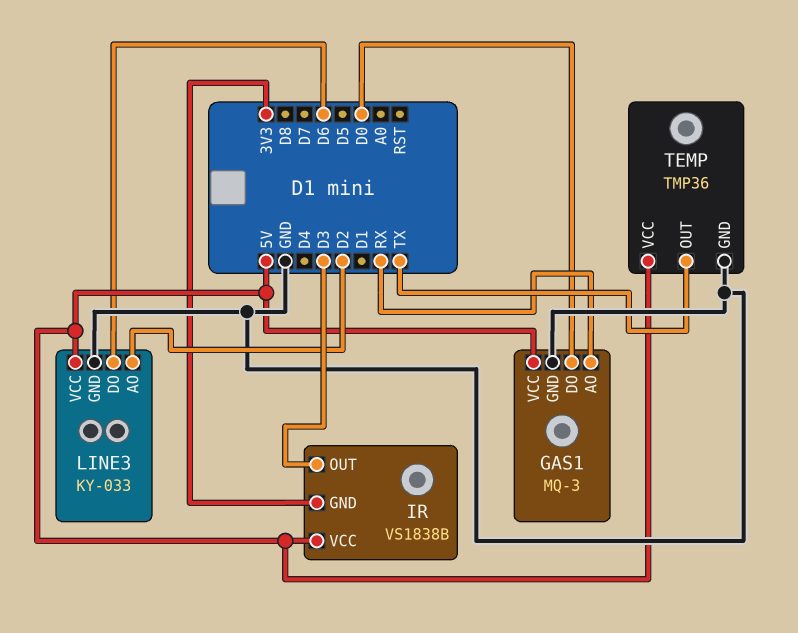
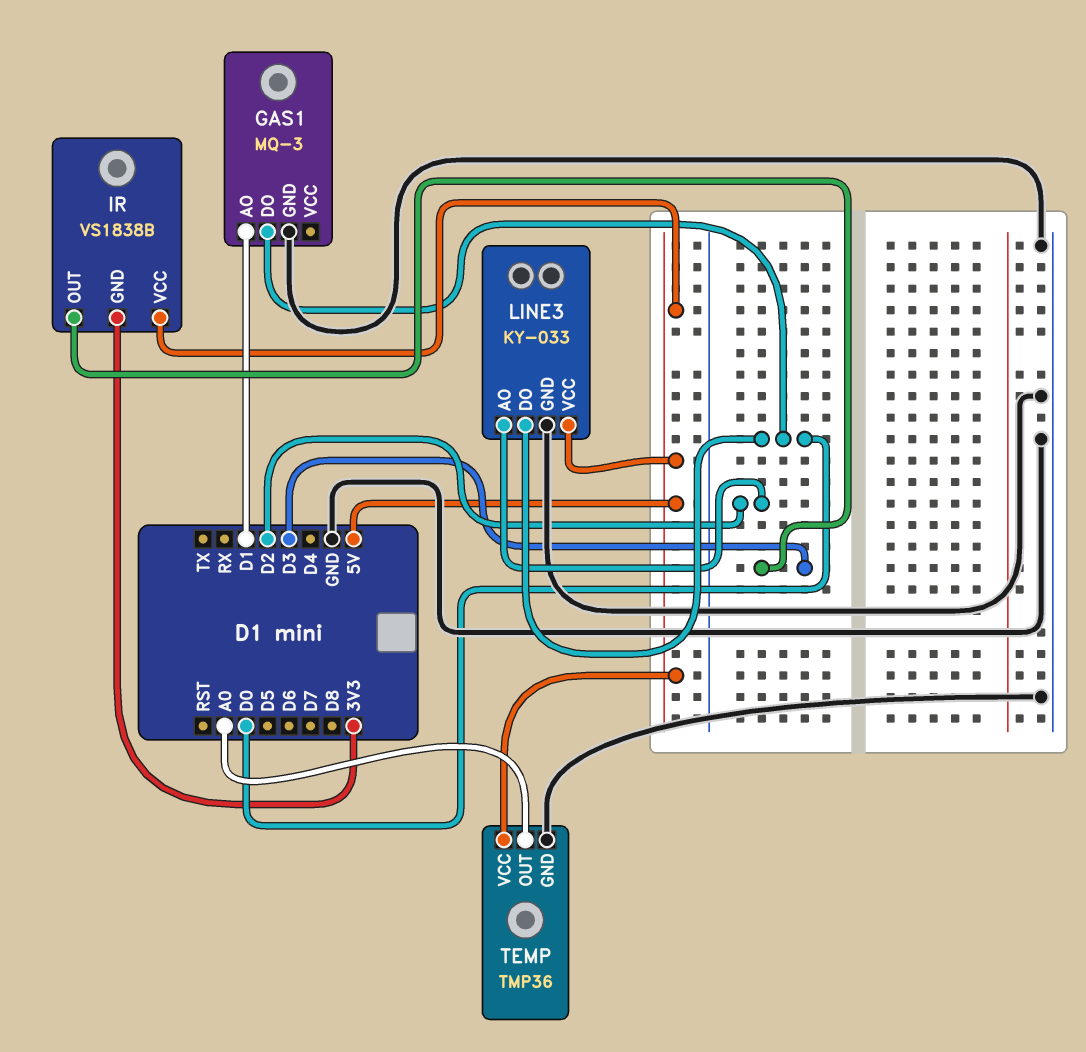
GAS1 pin AO: RX -> D1
GAS1 pin VCC: 5V -> none
LINE3 pin DO: D6 -> D0
TEMP pin OUT: TX -> A0

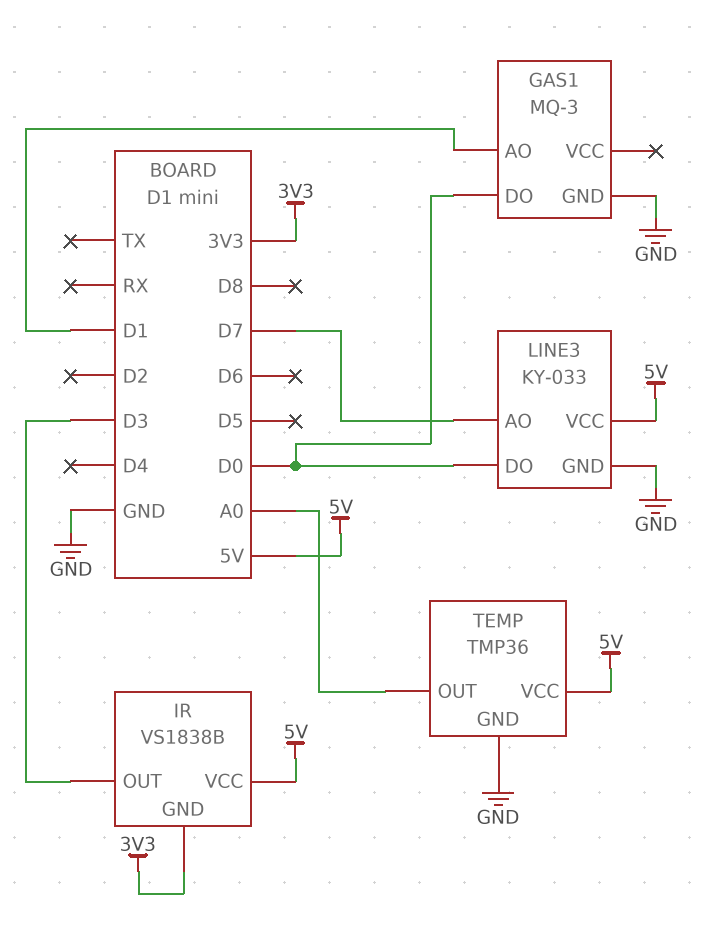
LINE3 pin AO: D2 -> D7

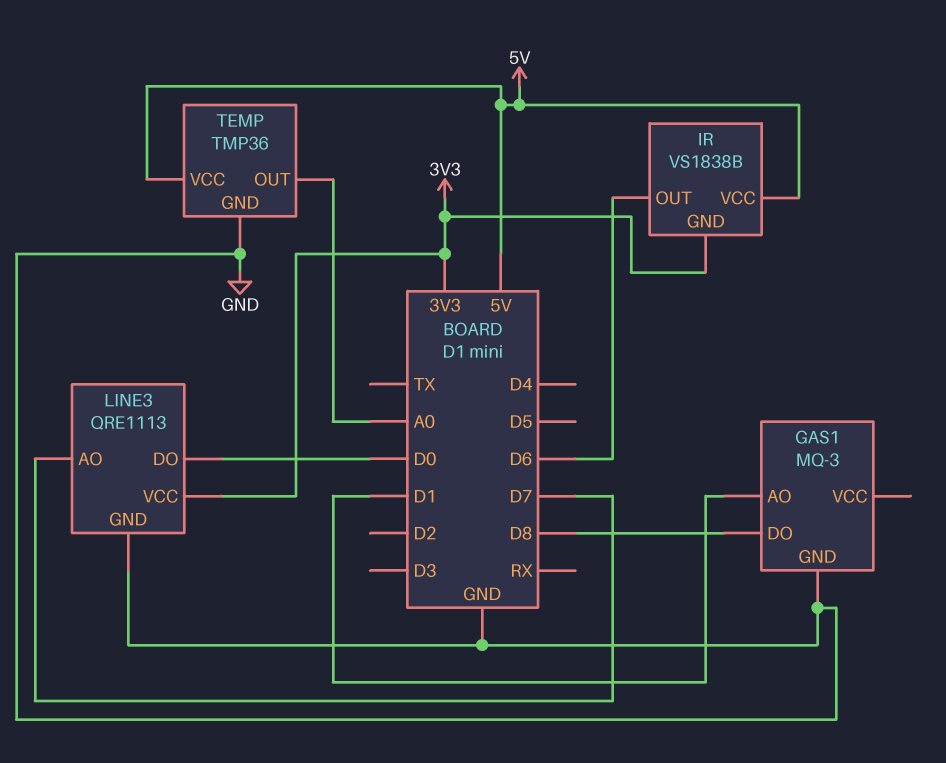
GAS1 pin DO: D0 -> D8
IR pin OUT: D3 -> D6
LINE3: KY-033 -> QRE1113
LINE3 pin VCC: 5V -> 3V3

